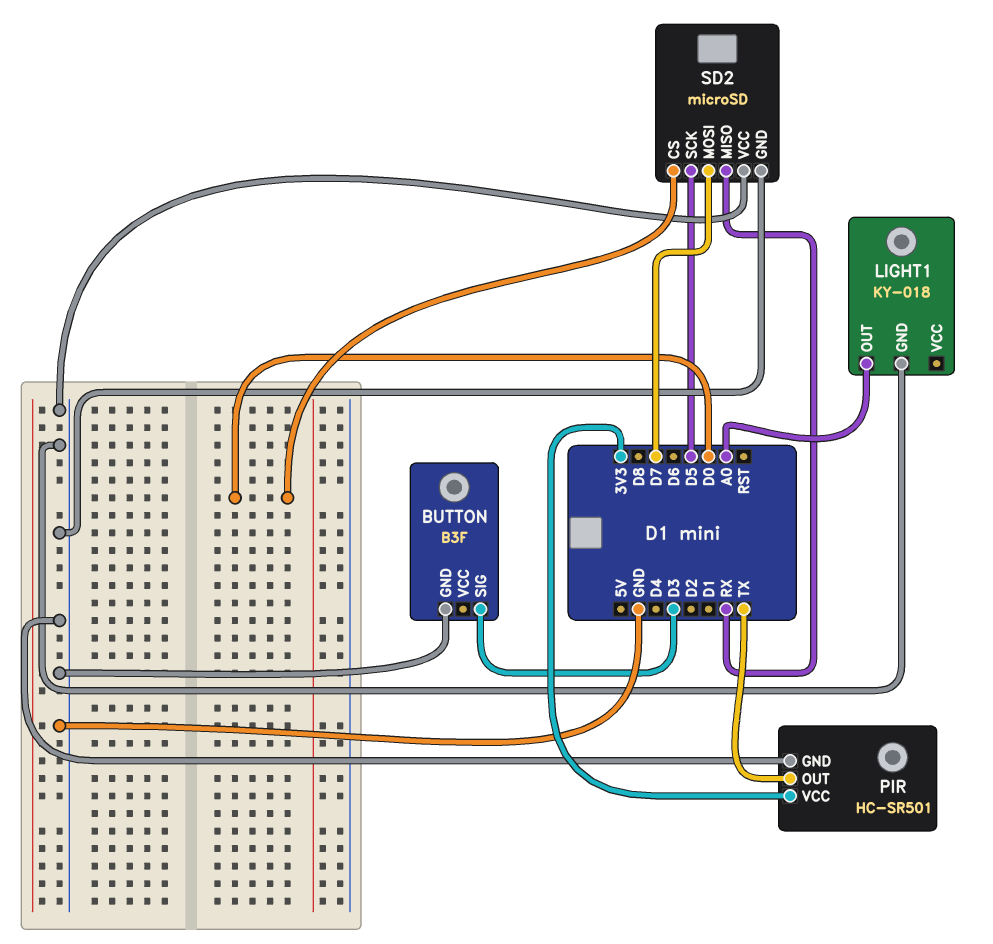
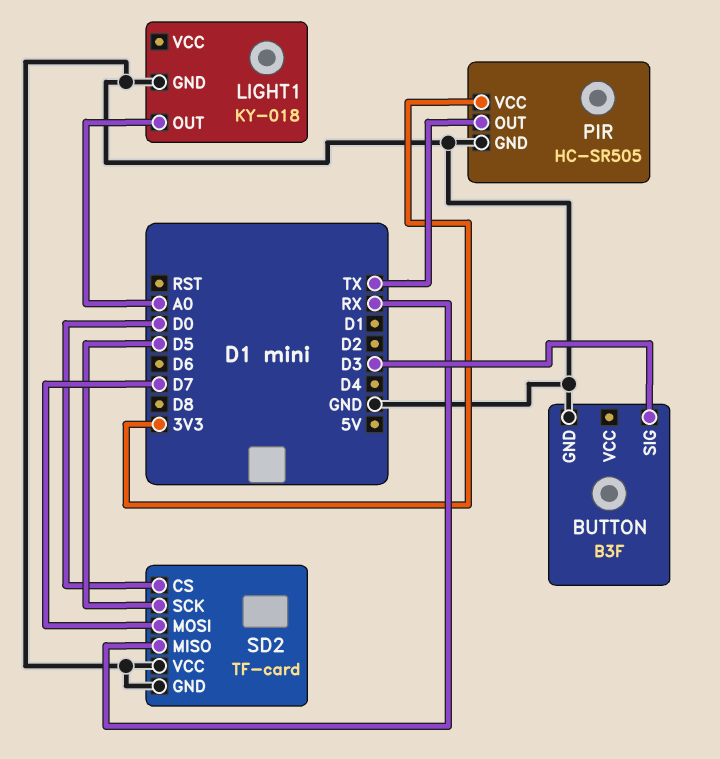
PIR: HC-SR501 -> HC-SR505
SD2: microSD -> TF-card

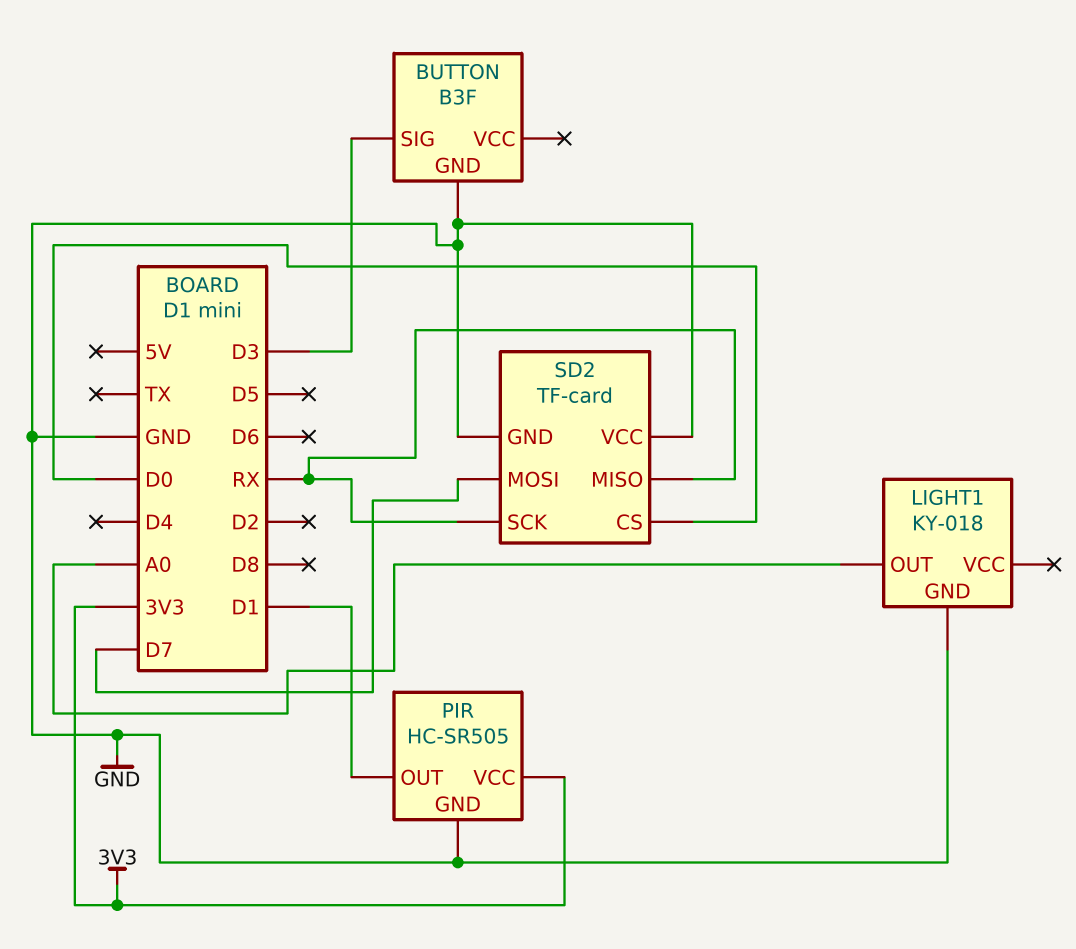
PIR pin OUT: TX -> D1
SD2 pin SCK: D5 -> RX

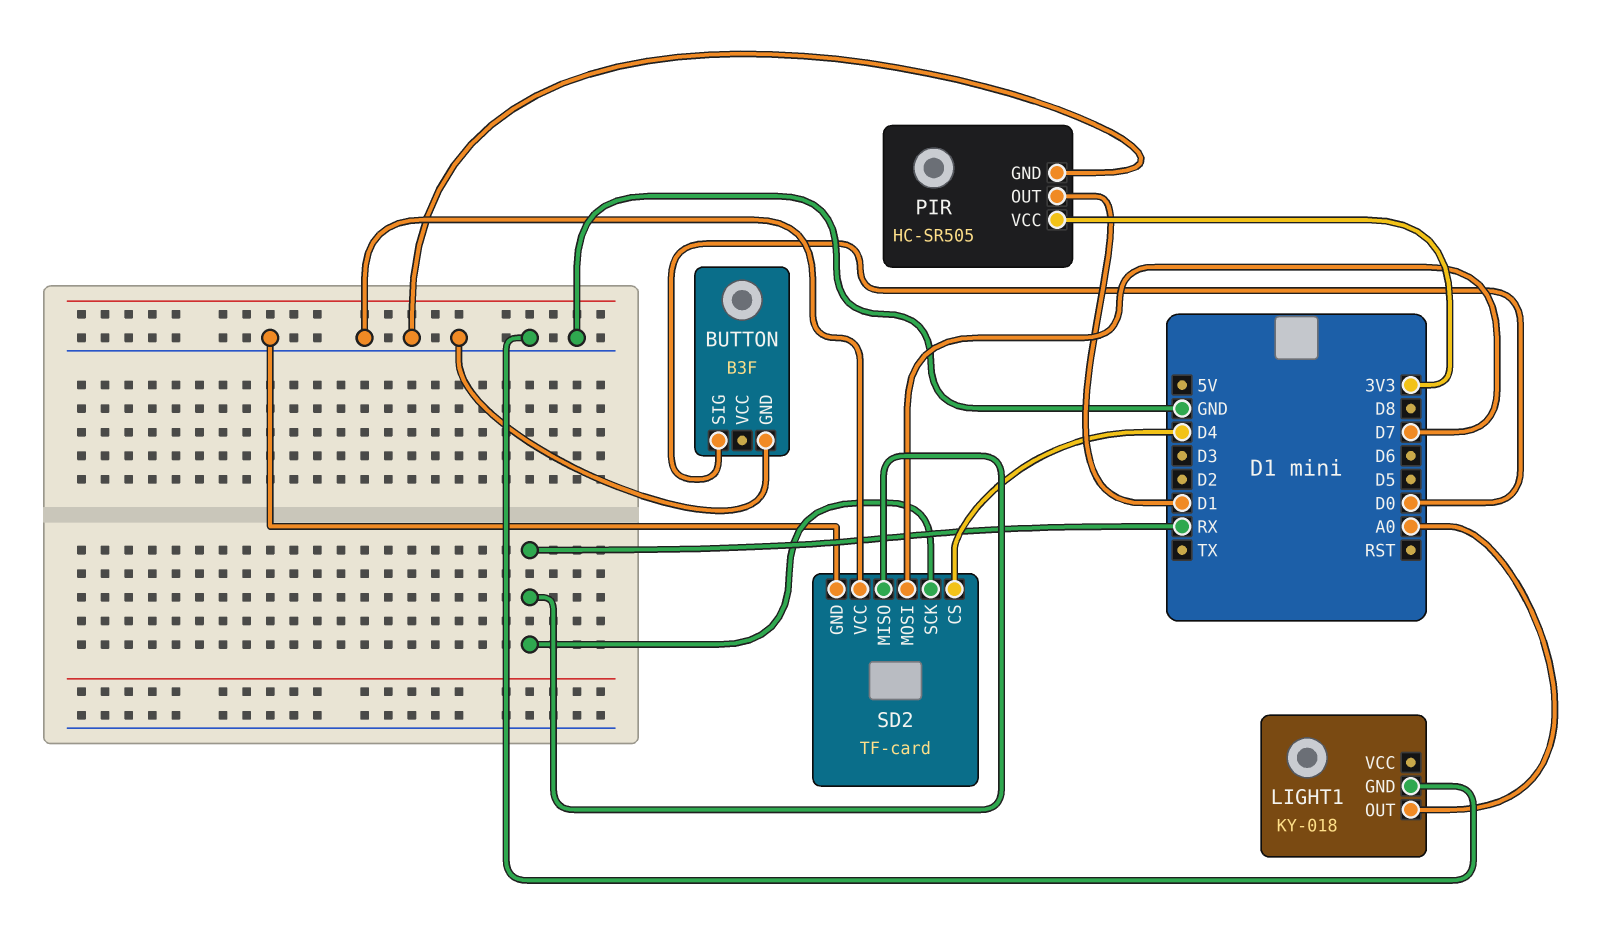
BUTTON pin SIG: D3 -> D0
SD2 pin CS: D0 -> D4

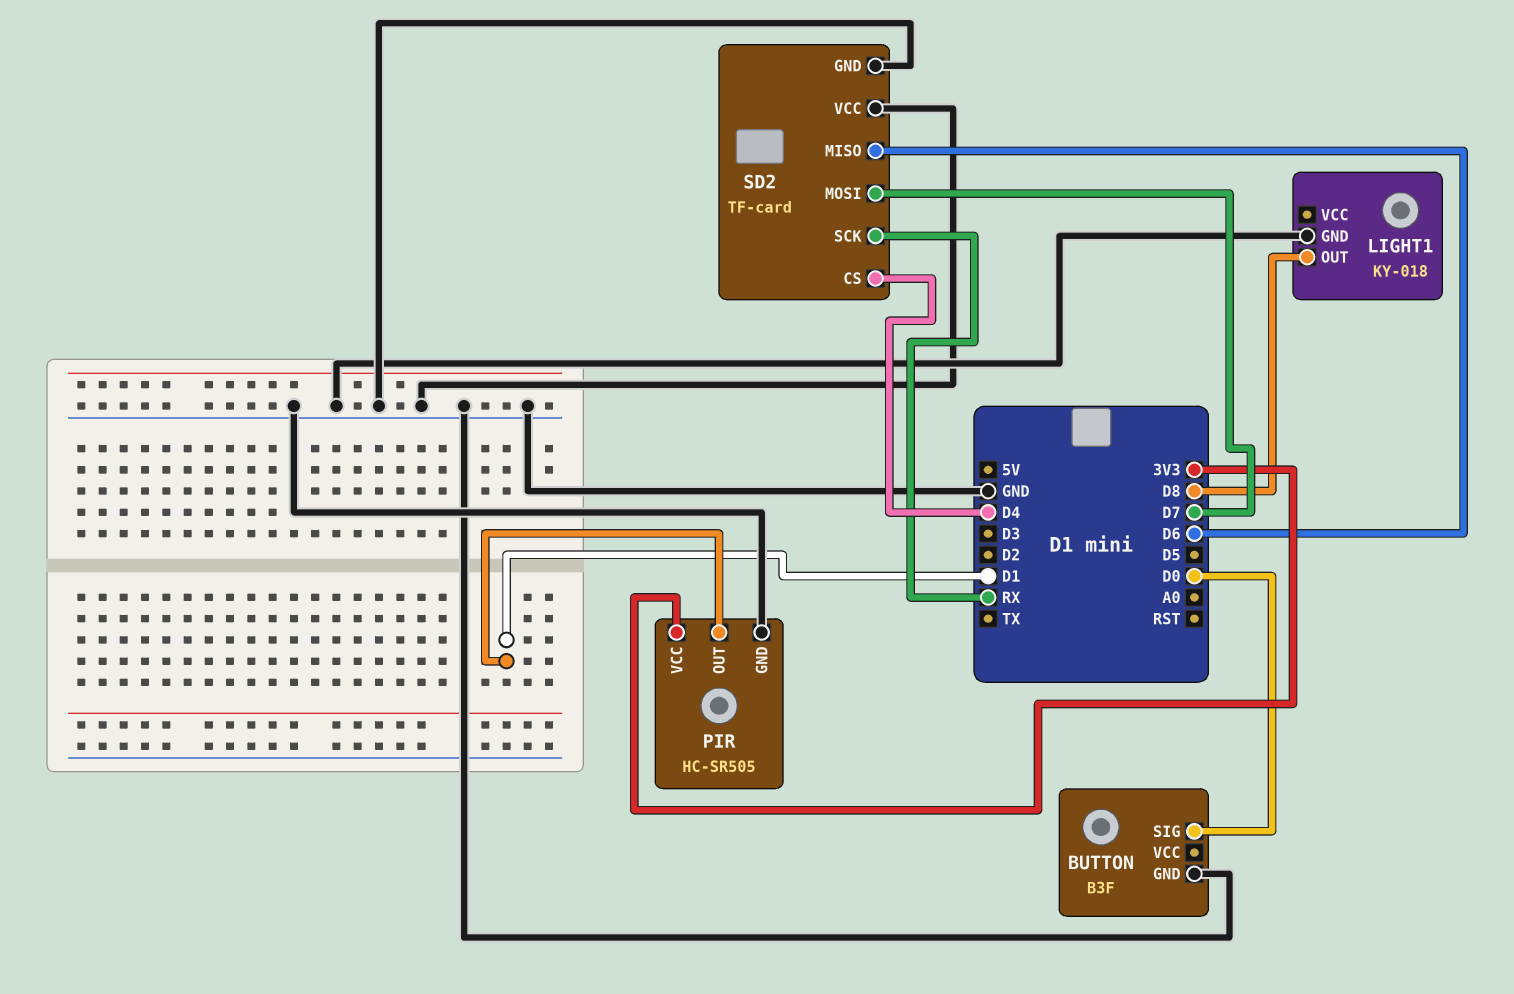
LIGHT1 pin OUT: A0 -> D8
SD2 pin MISO: RX -> D6

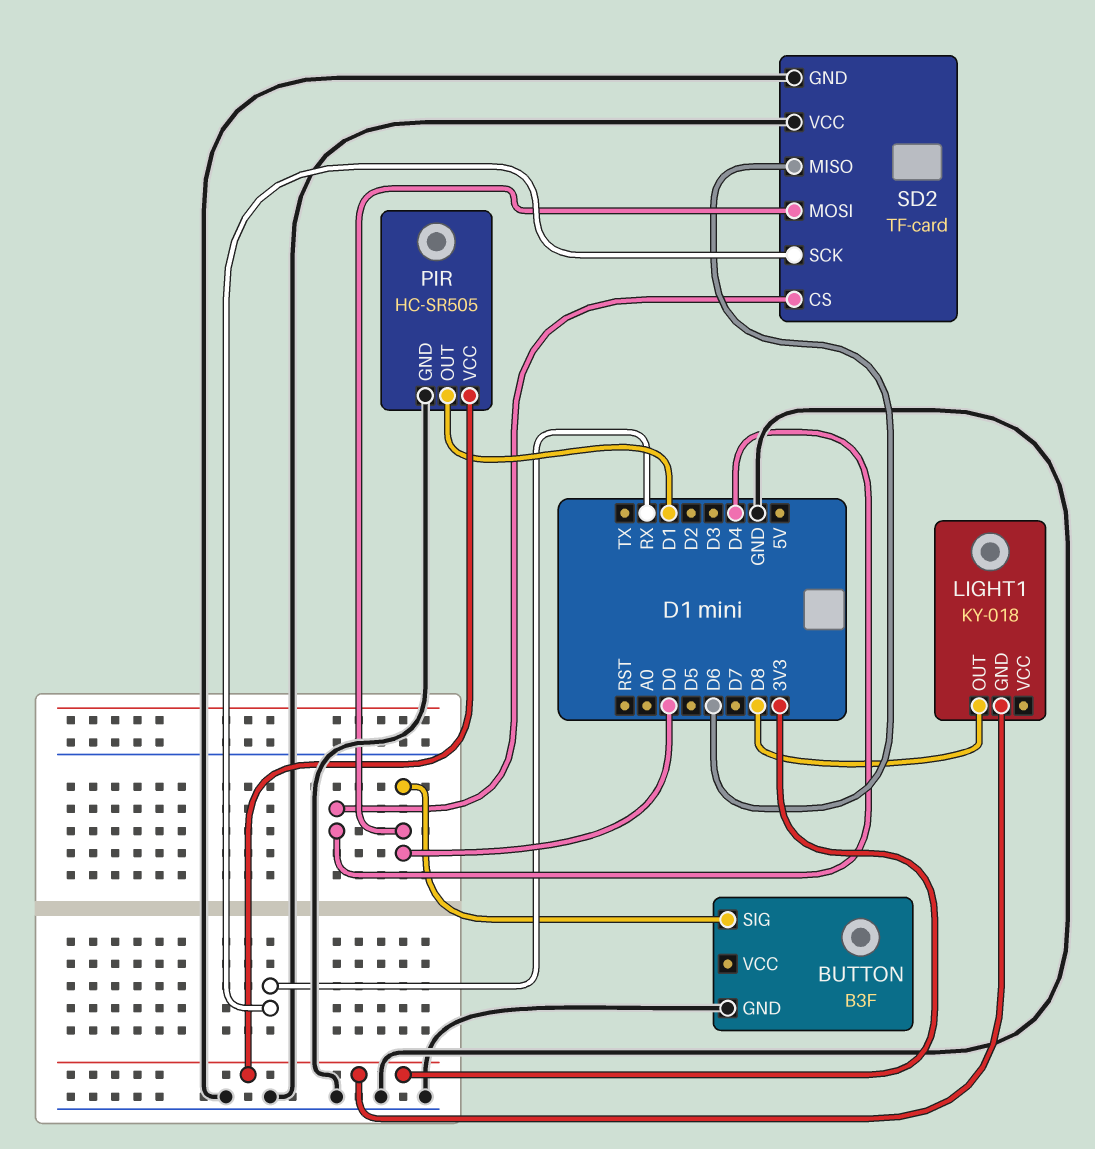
LIGHT1 pin GND: GND -> 3V3
SD2 pin MOSI: D7 -> D0

